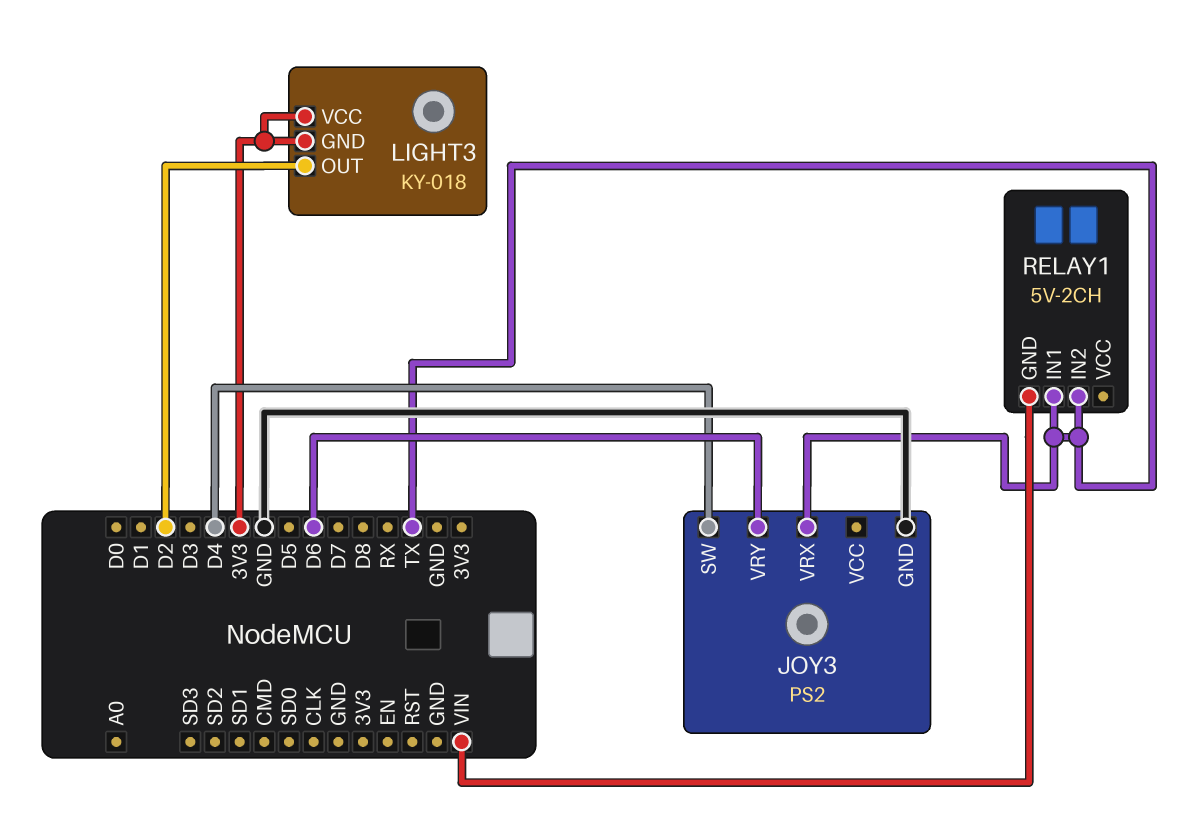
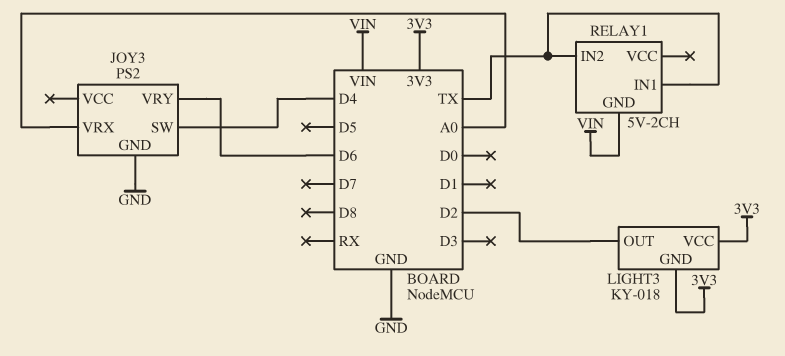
JOY3 pin VRX: TX -> A0

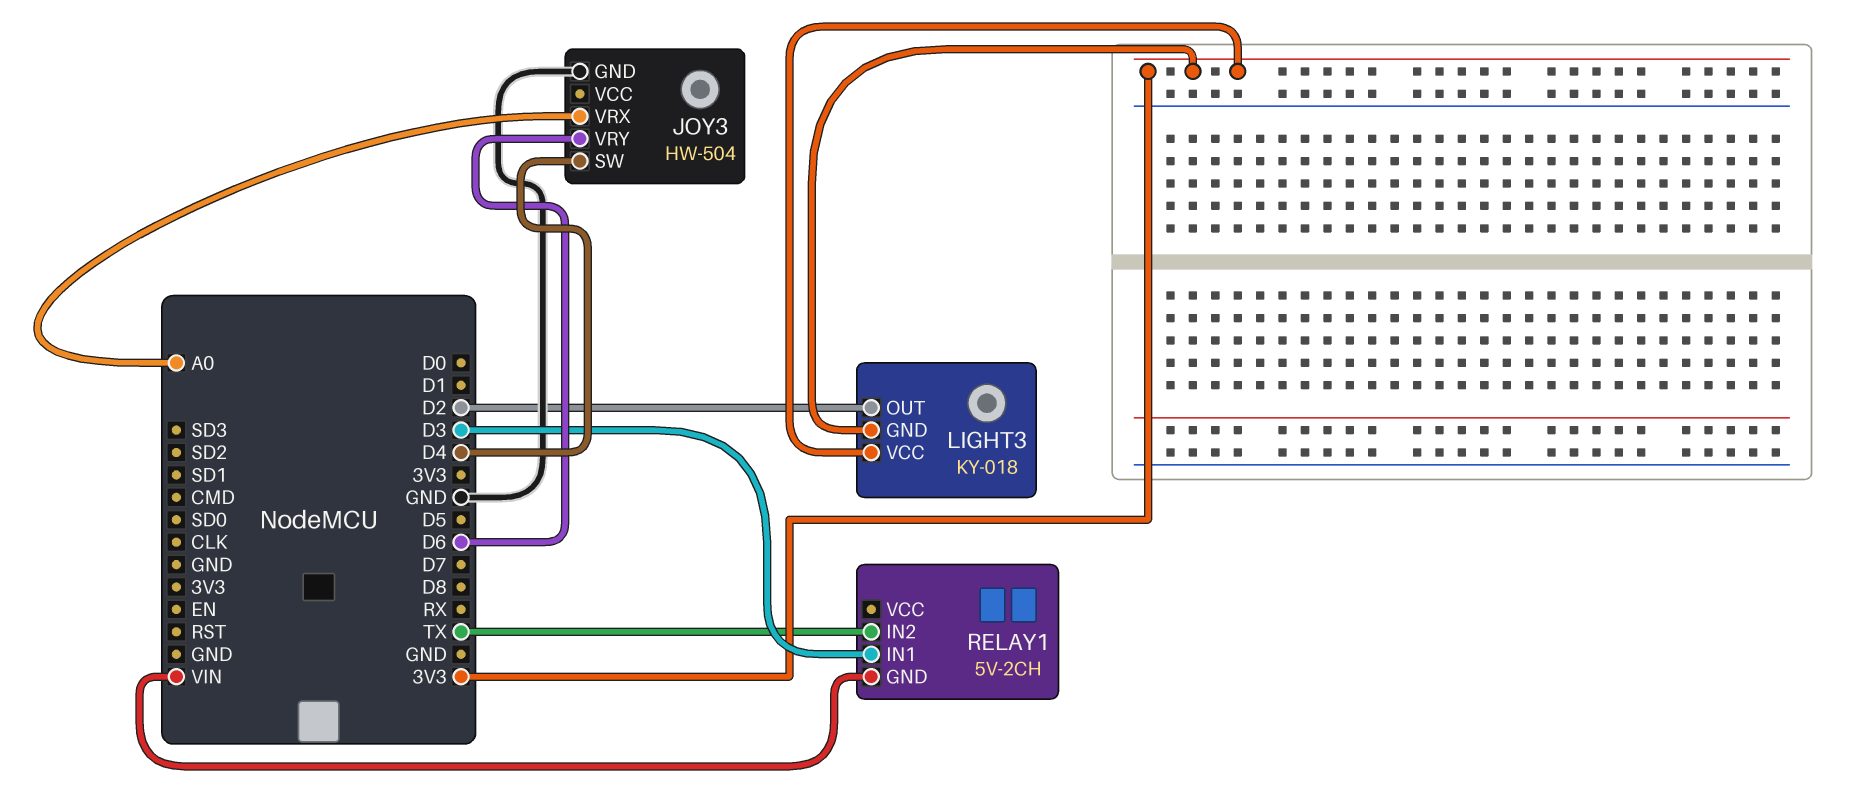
JOY3: PS2 -> HW-504
RELAY1 pin IN1: TX -> D3

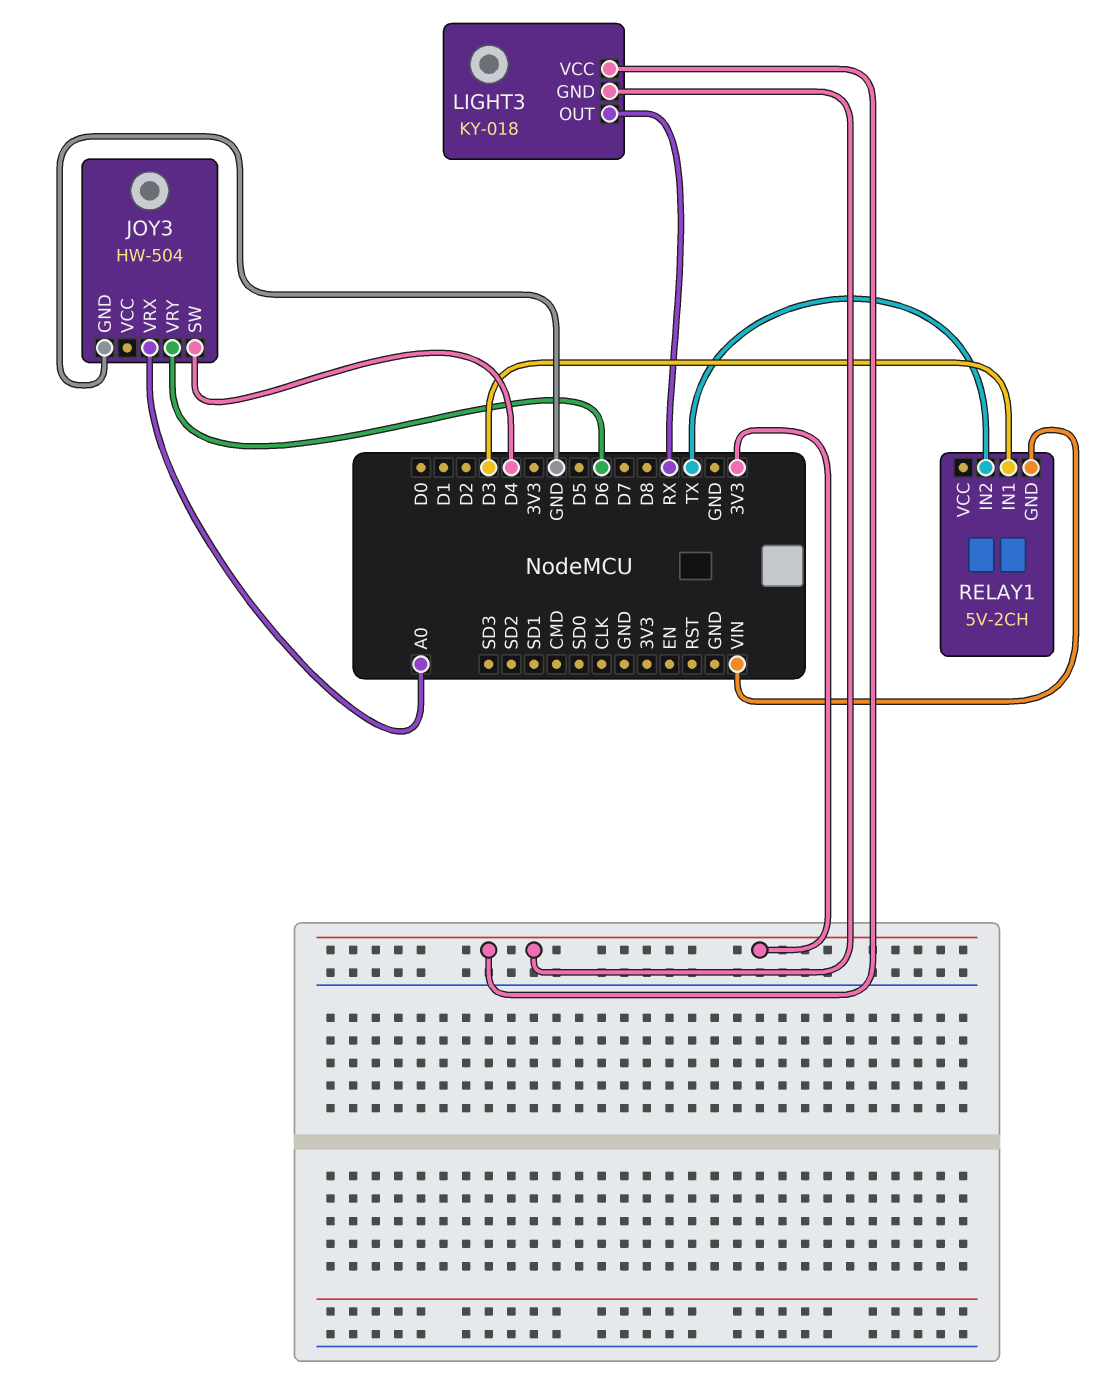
LIGHT3 pin OUT: D2 -> RX

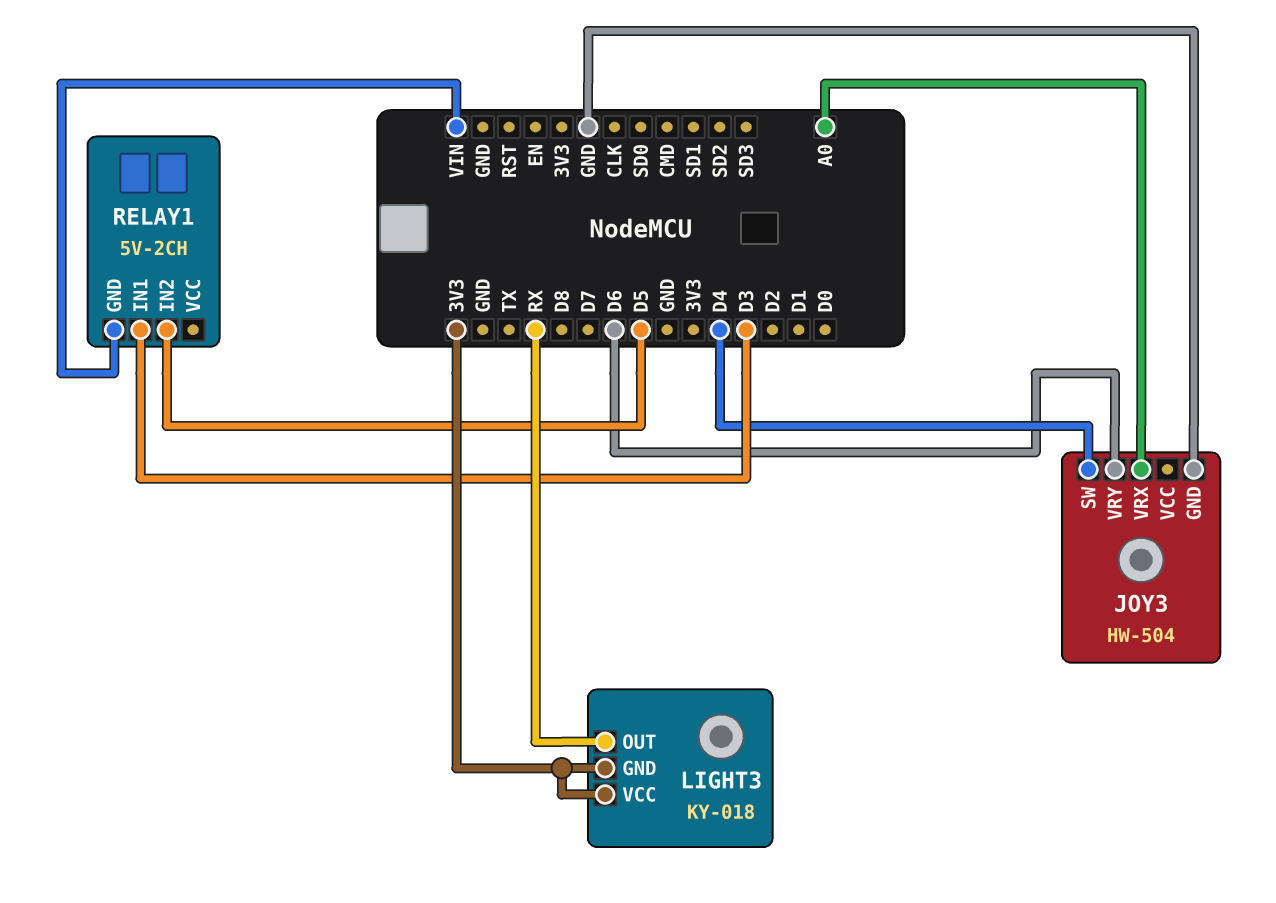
RELAY1 pin IN2: TX -> D5

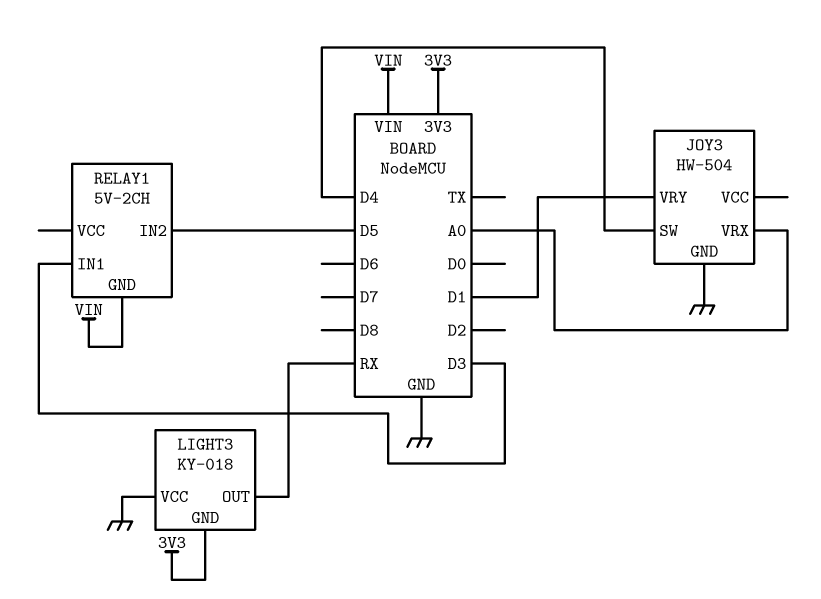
JOY3 pin VRY: D6 -> D1
LIGHT3 pin VCC: 3V3 -> GND

